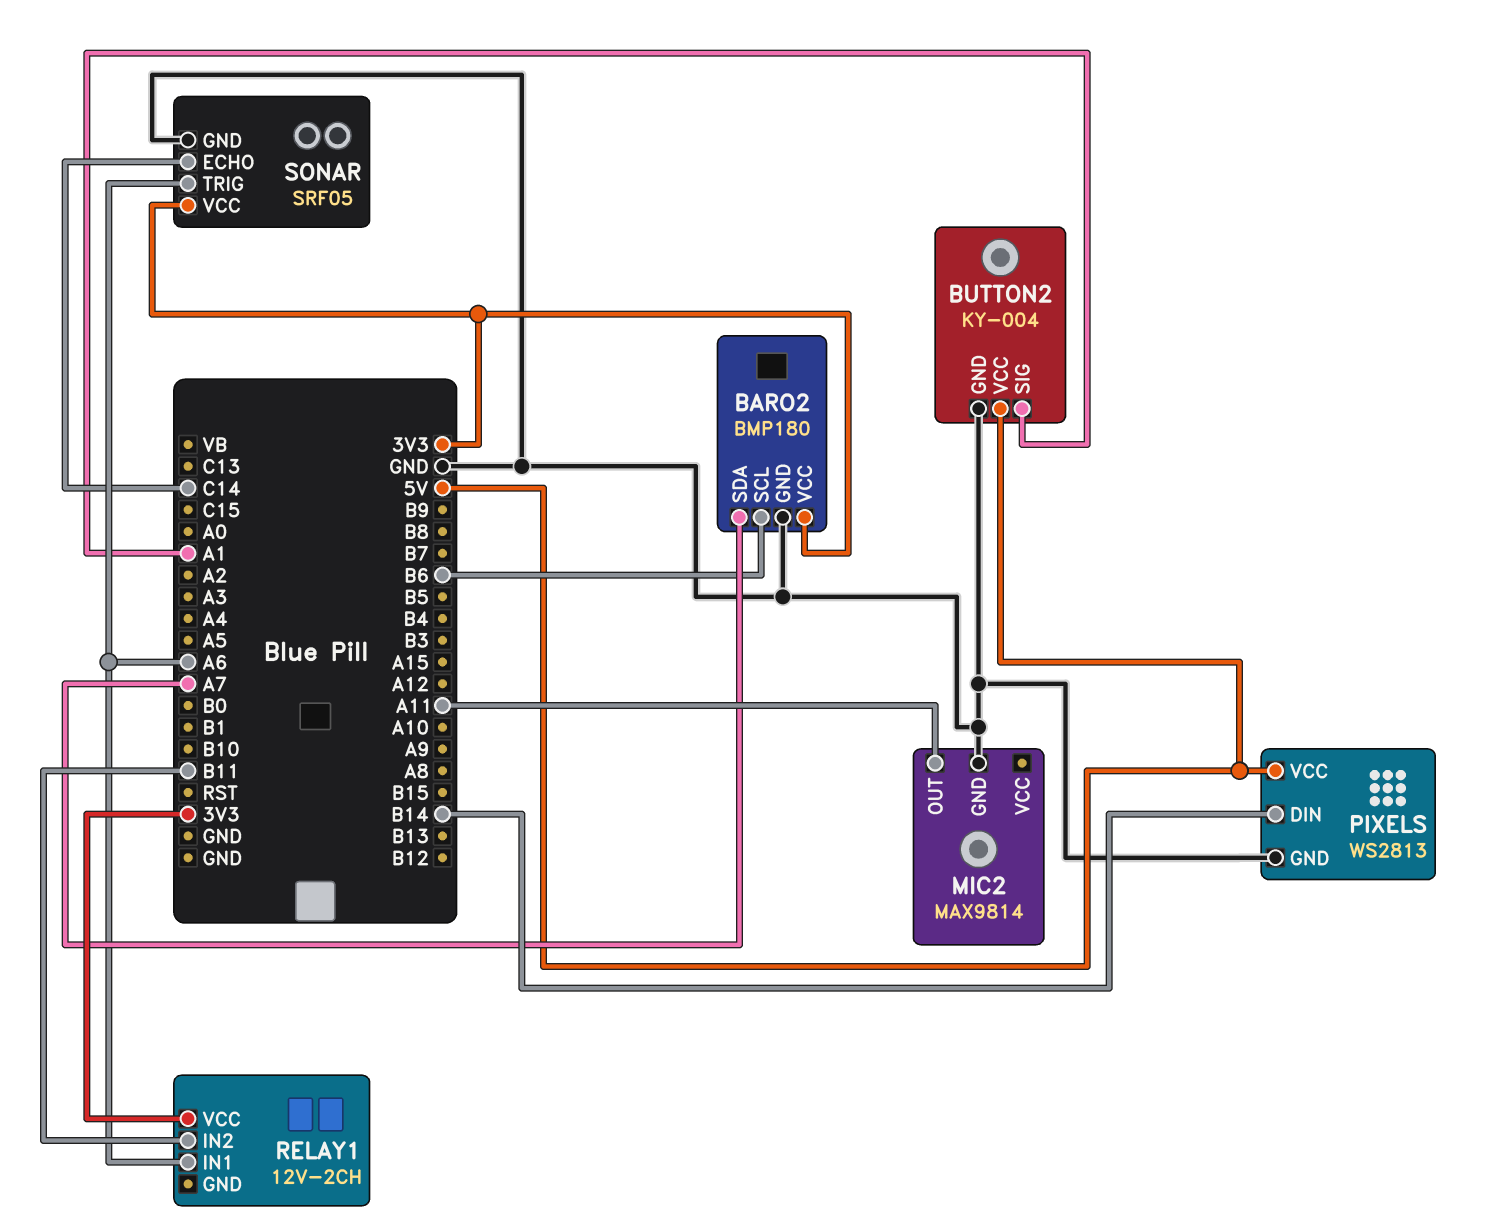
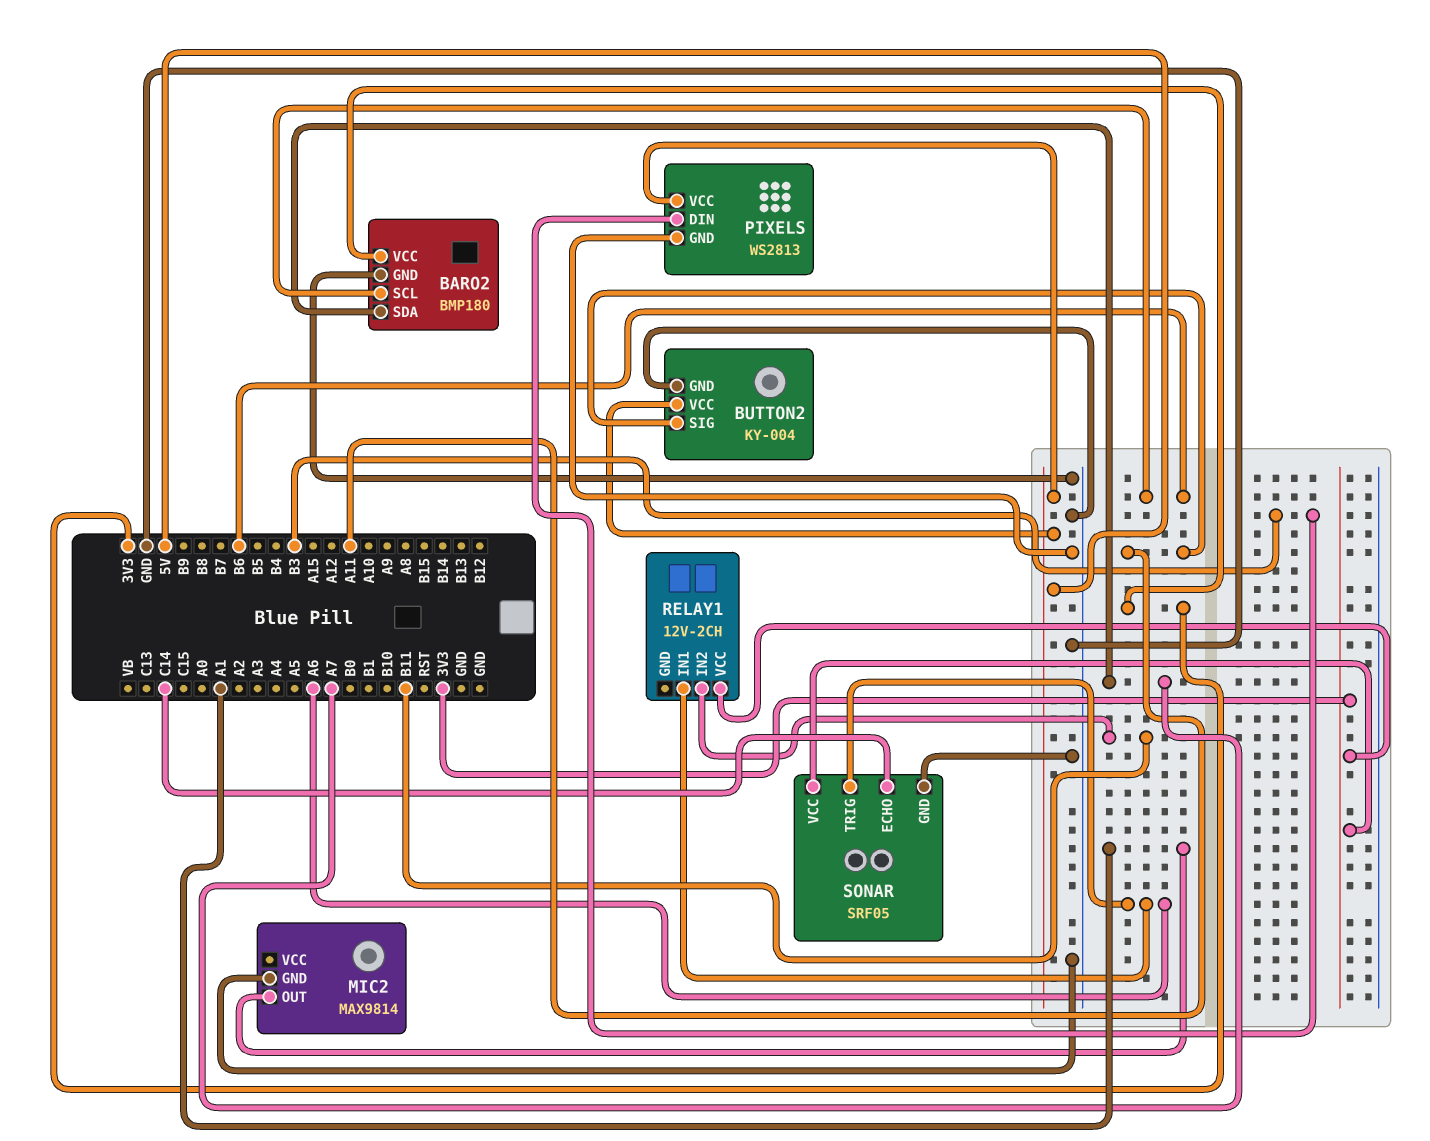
BUTTON2 pin SIG: A1 -> A11
MIC2 pin OUT: A11 -> A1
PIXELS pin DIN: B14 -> B3

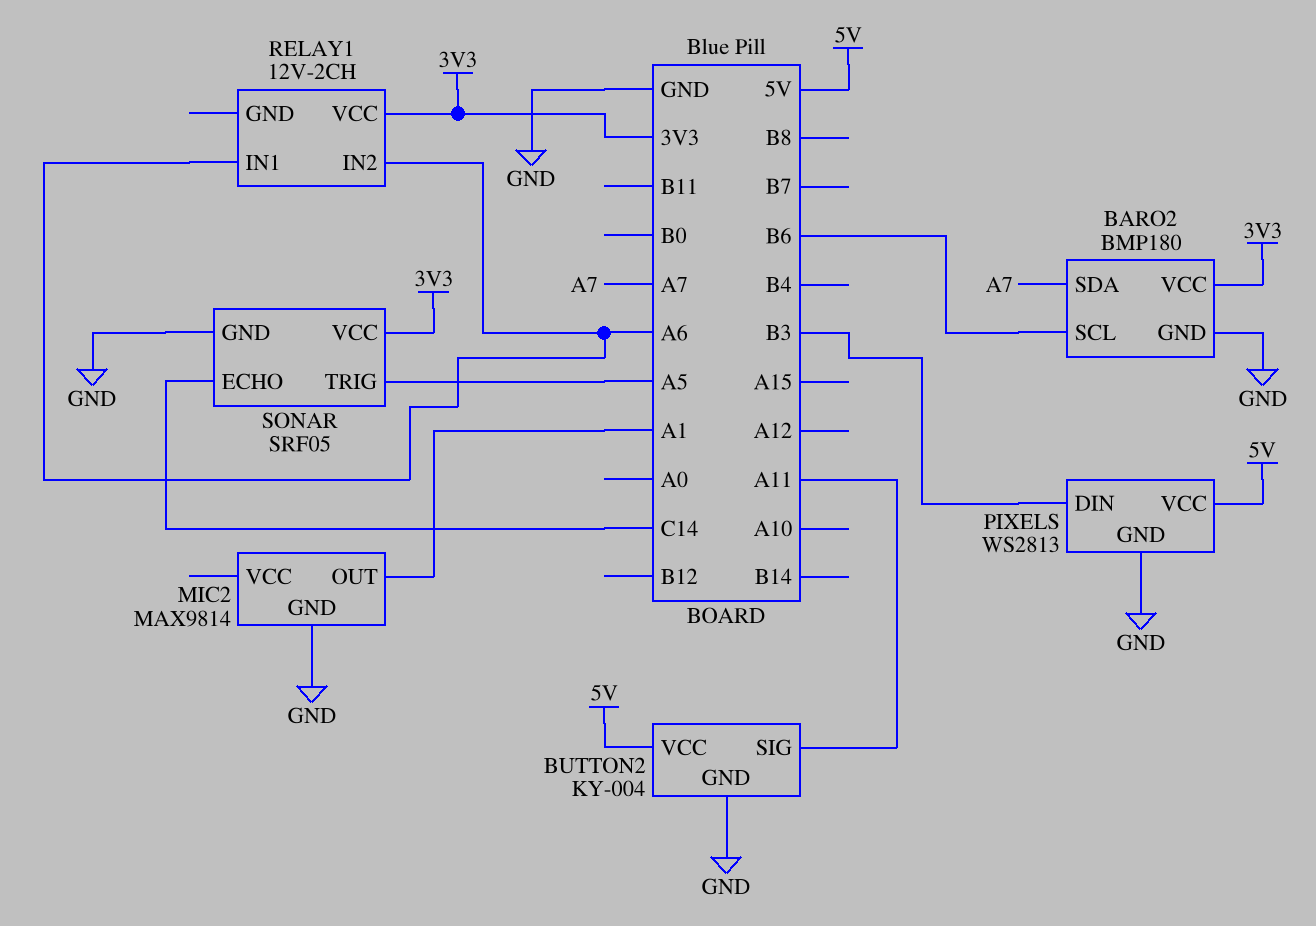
RELAY1 pin IN2: B11 -> A6
SONAR pin TRIG: A6 -> A5

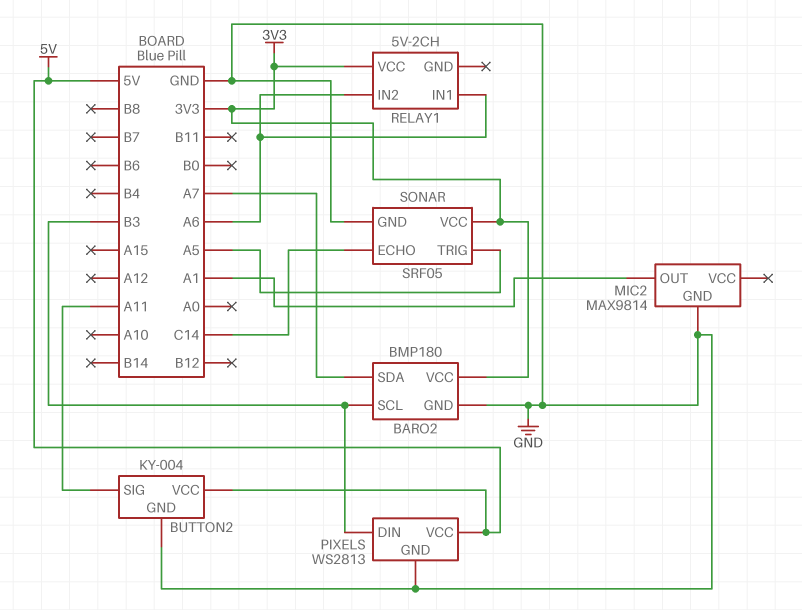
BARO2 pin SCL: B6 -> B3
RELAY1: 12V-2CH -> 5V-2CH

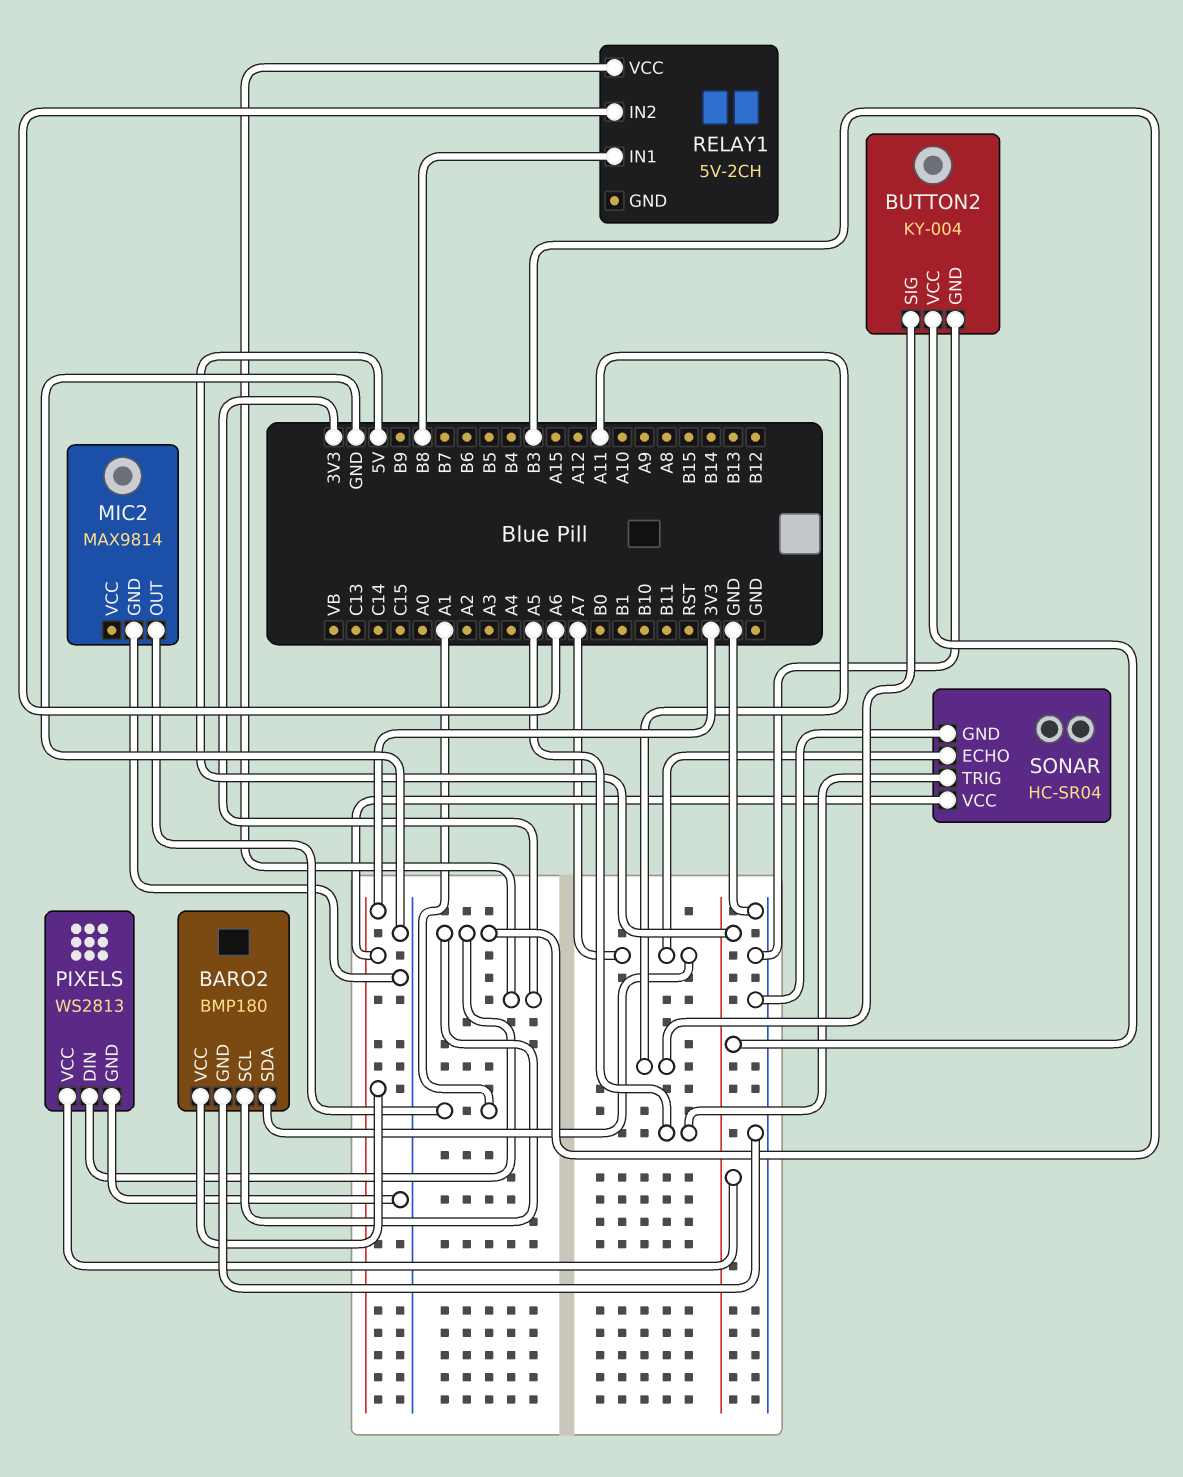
RELAY1 pin IN1: A6 -> B8
SONAR: SRF05 -> HC-SR04
SONAR pin ECHO: C14 -> A7

